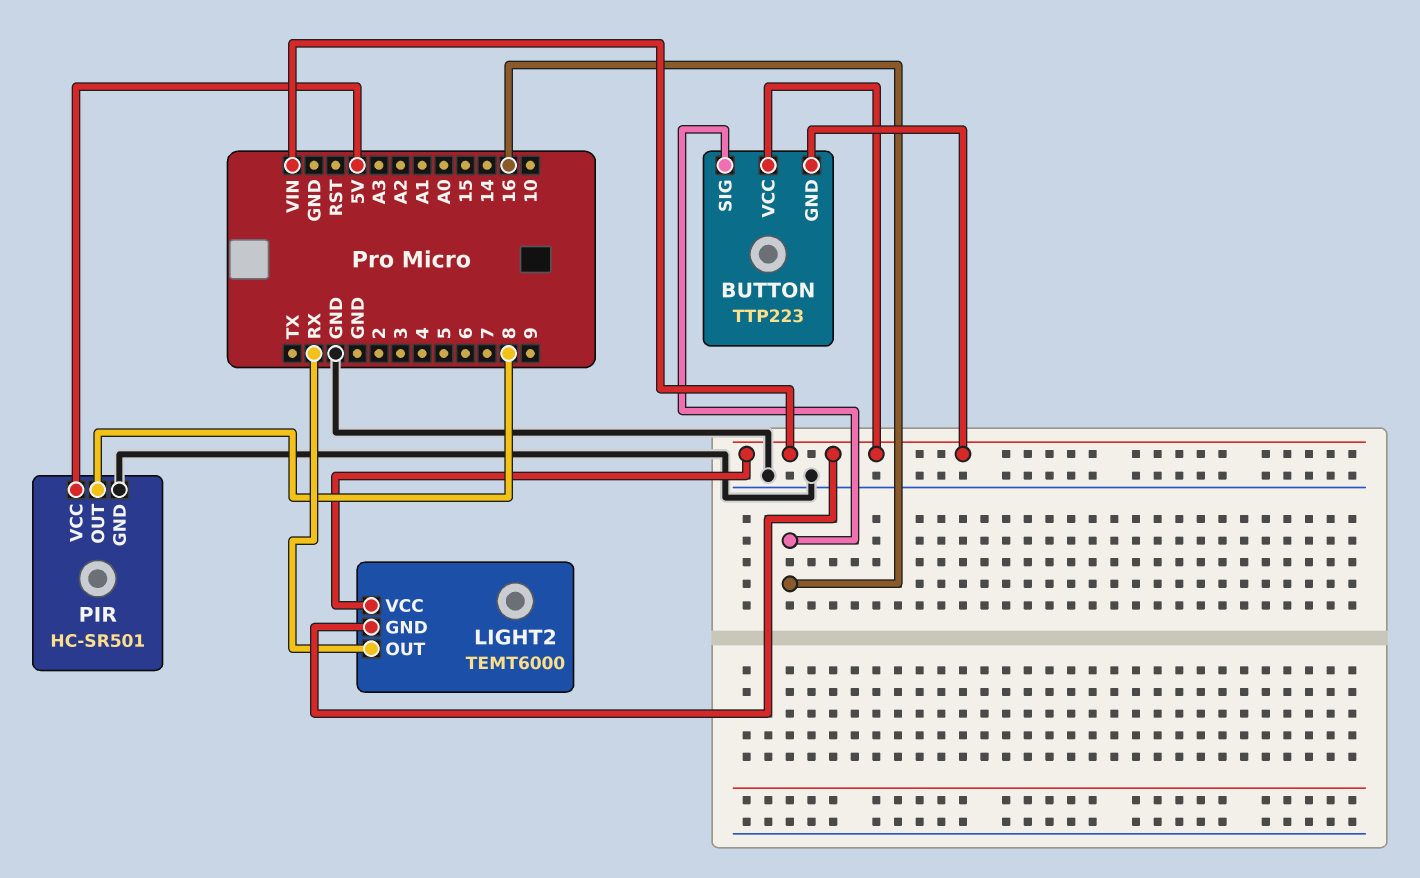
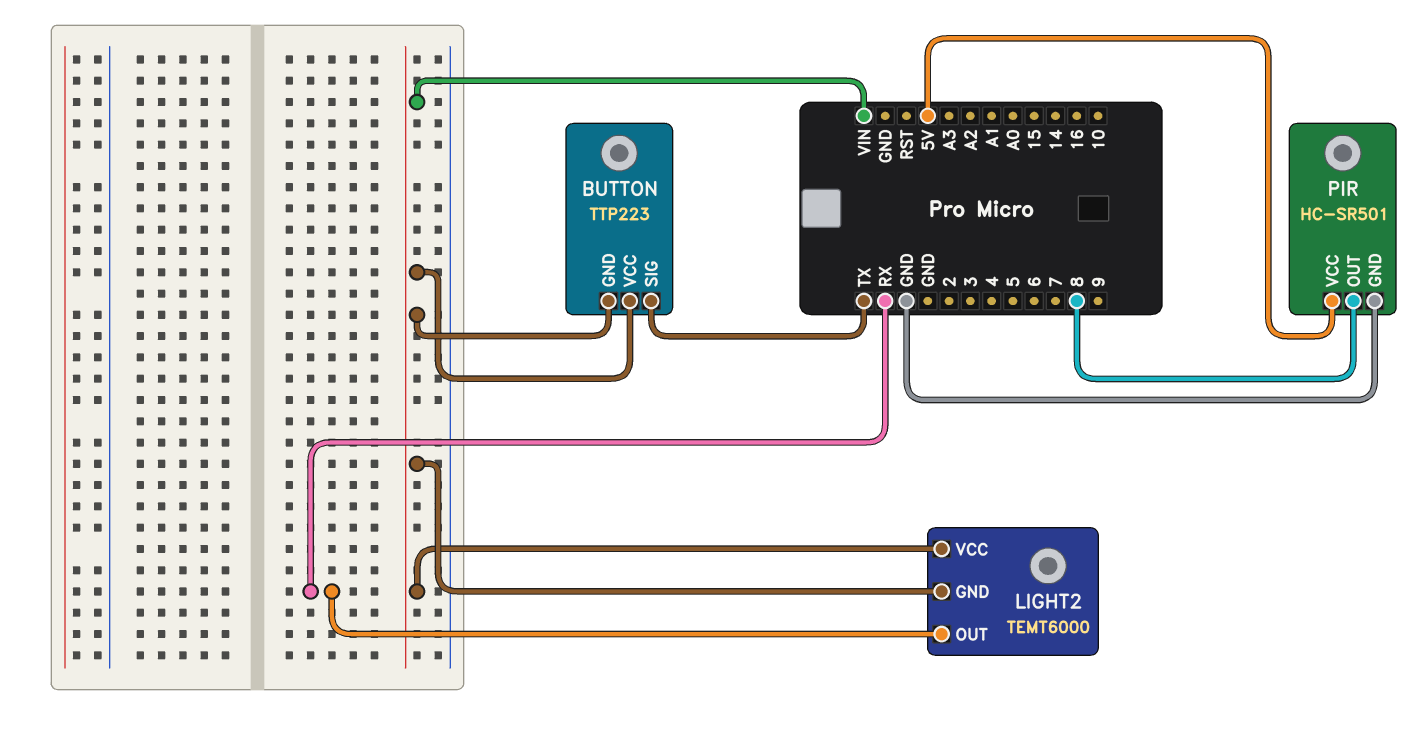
BUTTON pin SIG: 16 -> TX

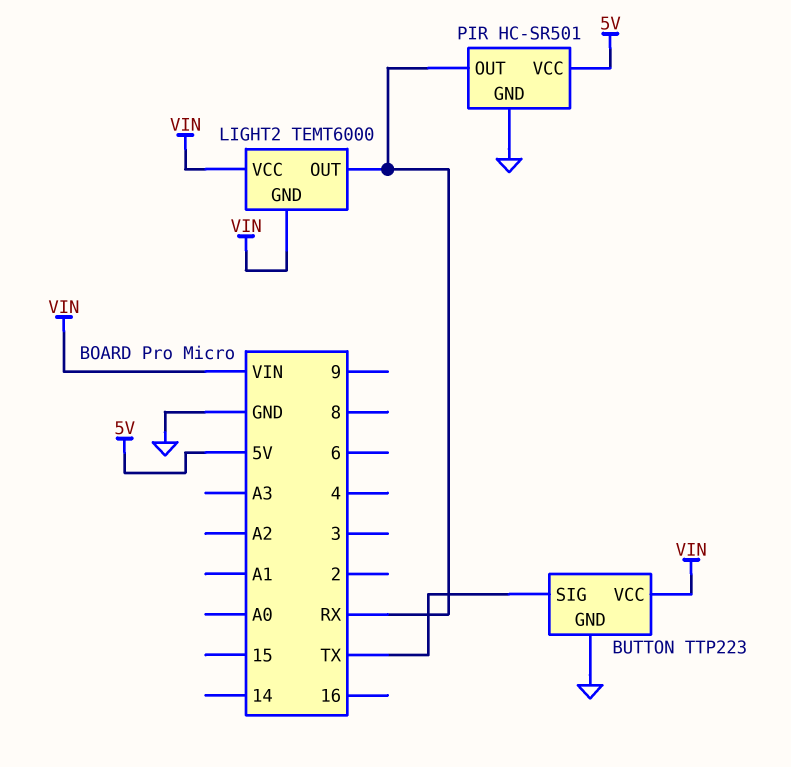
BUTTON pin GND: VIN -> GND
PIR pin OUT: 8 -> RX

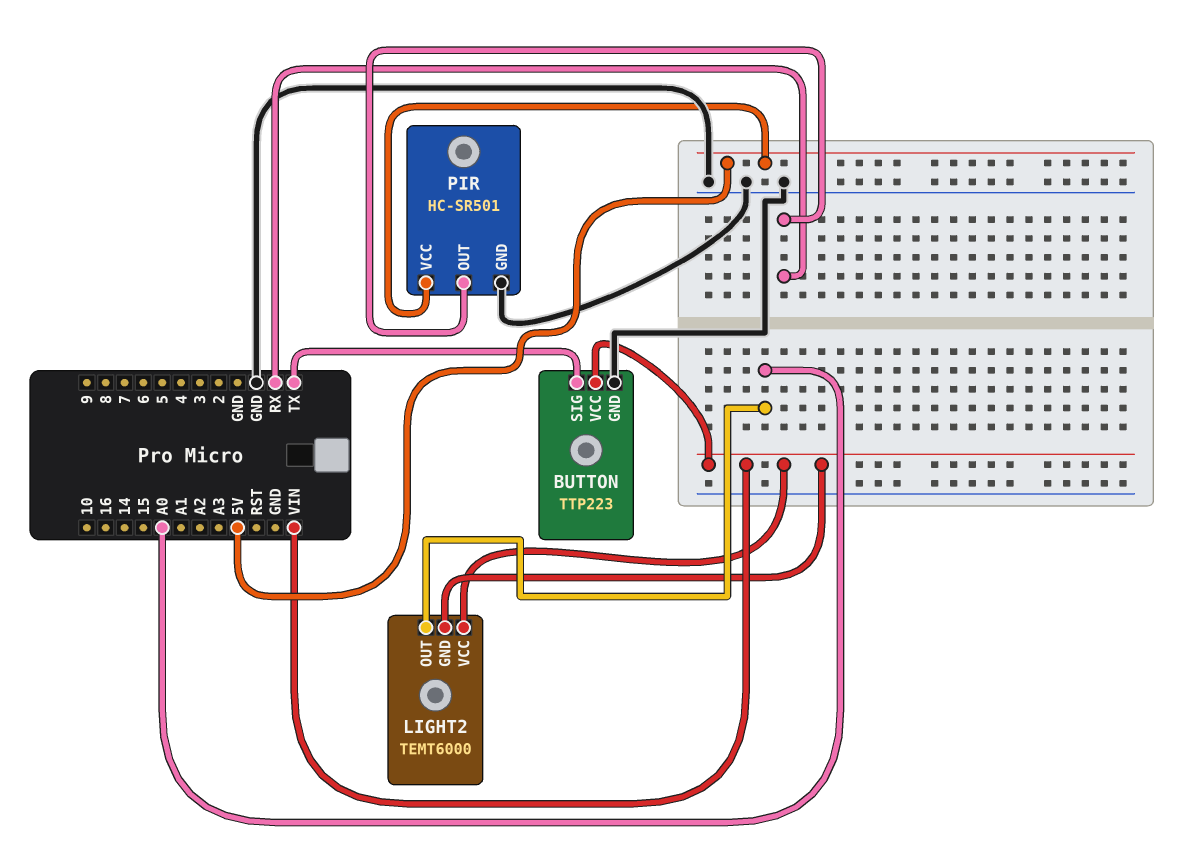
LIGHT2 pin OUT: RX -> A0

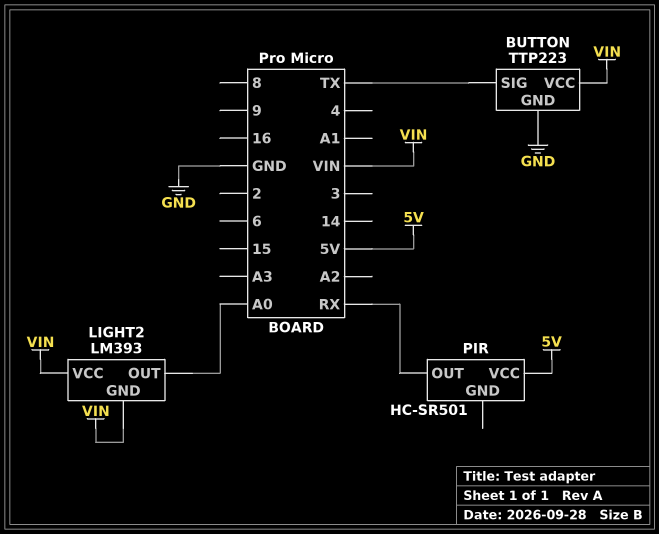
LIGHT2: TEMT6000 -> LM393
PIR pin GND: GND -> none

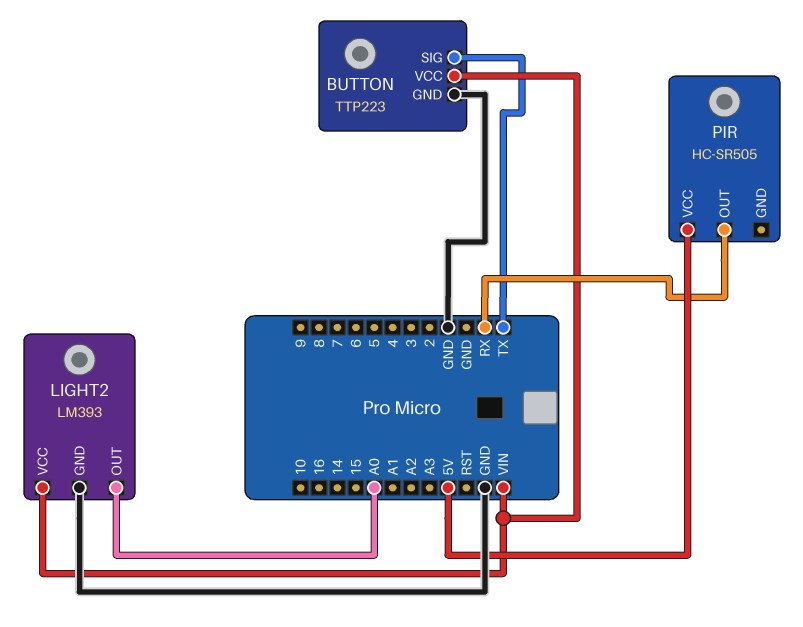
LIGHT2 pin GND: VIN -> GND
PIR: HC-SR501 -> HC-SR505

